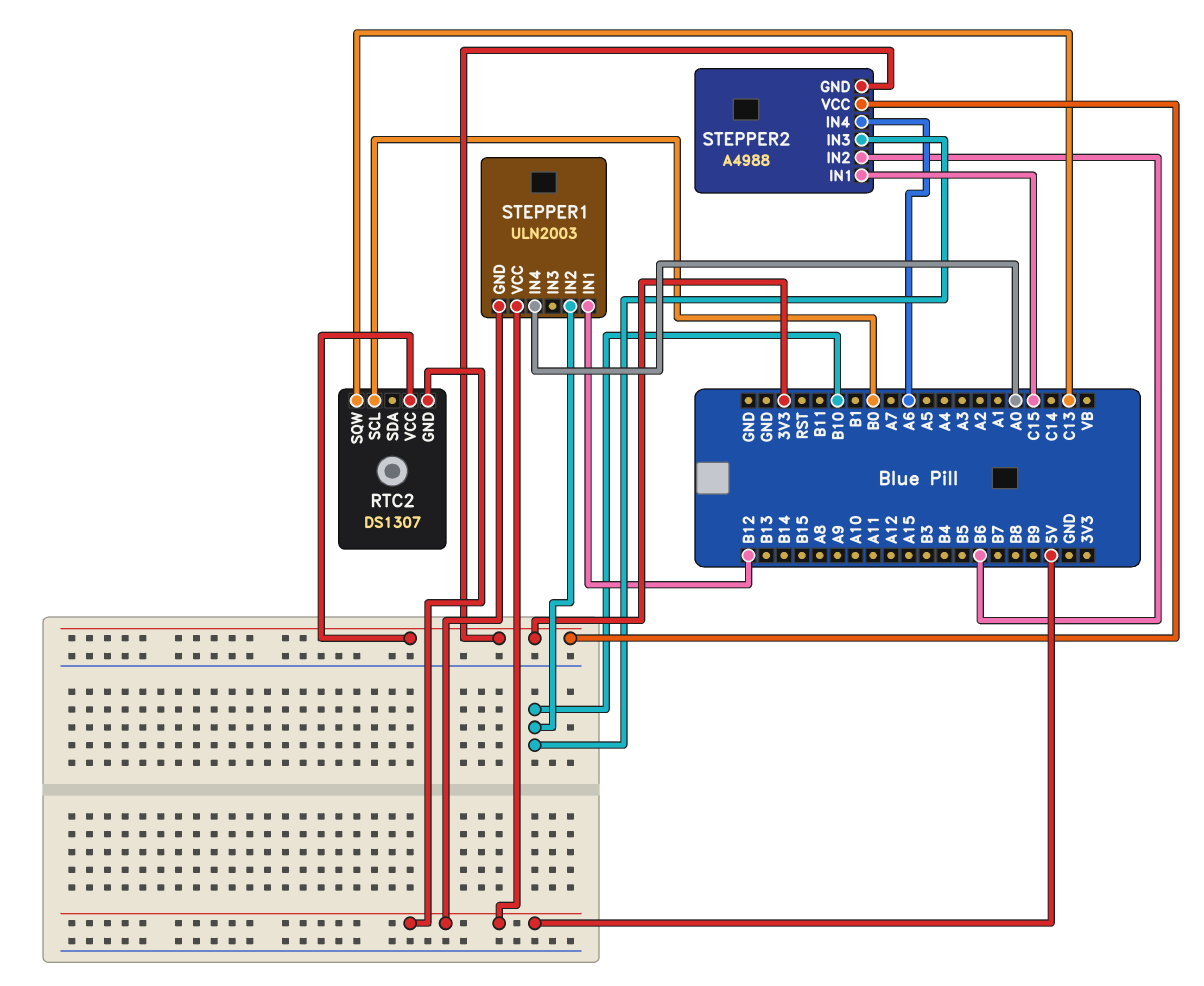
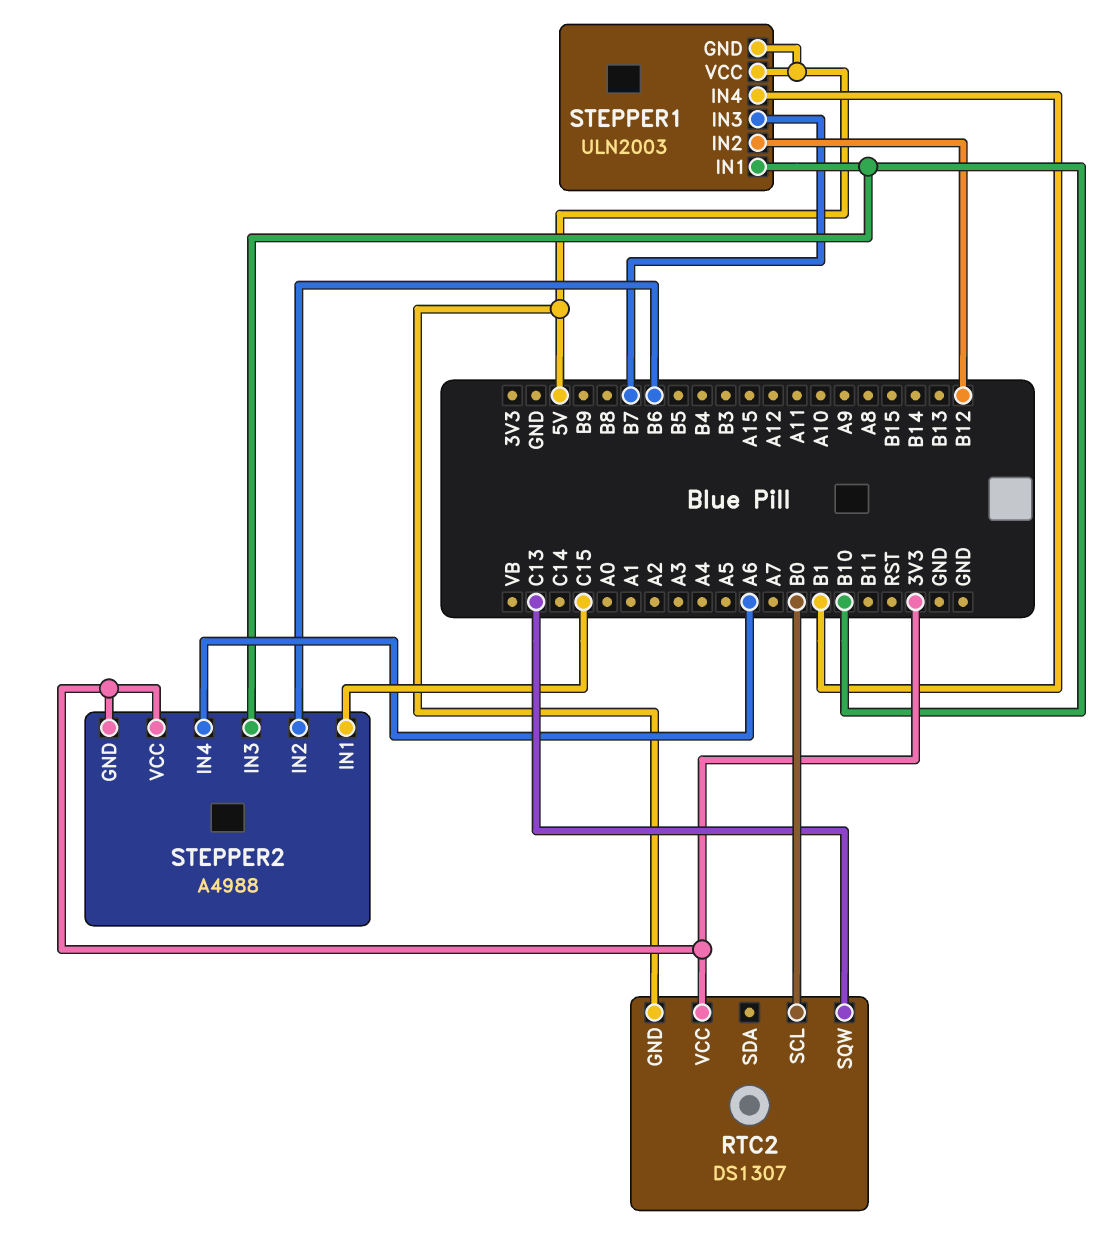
STEPPER1 pin IN1: B12 -> B10
STEPPER1 pin IN2: B10 -> B12
STEPPER1 pin IN3: none -> B7
STEPPER1 pin IN4: A0 -> B1

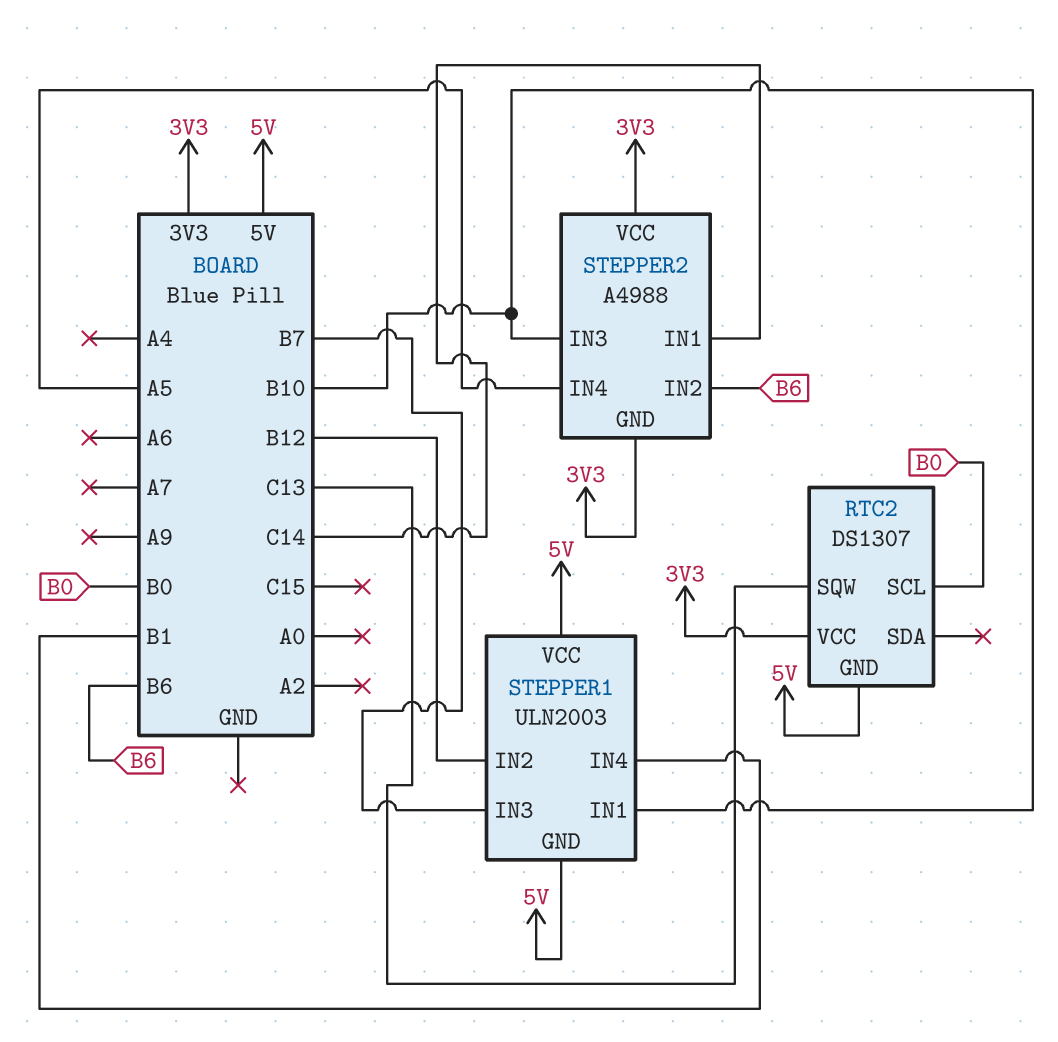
STEPPER2 pin IN1: C15 -> C14
STEPPER2 pin IN4: A6 -> A5

